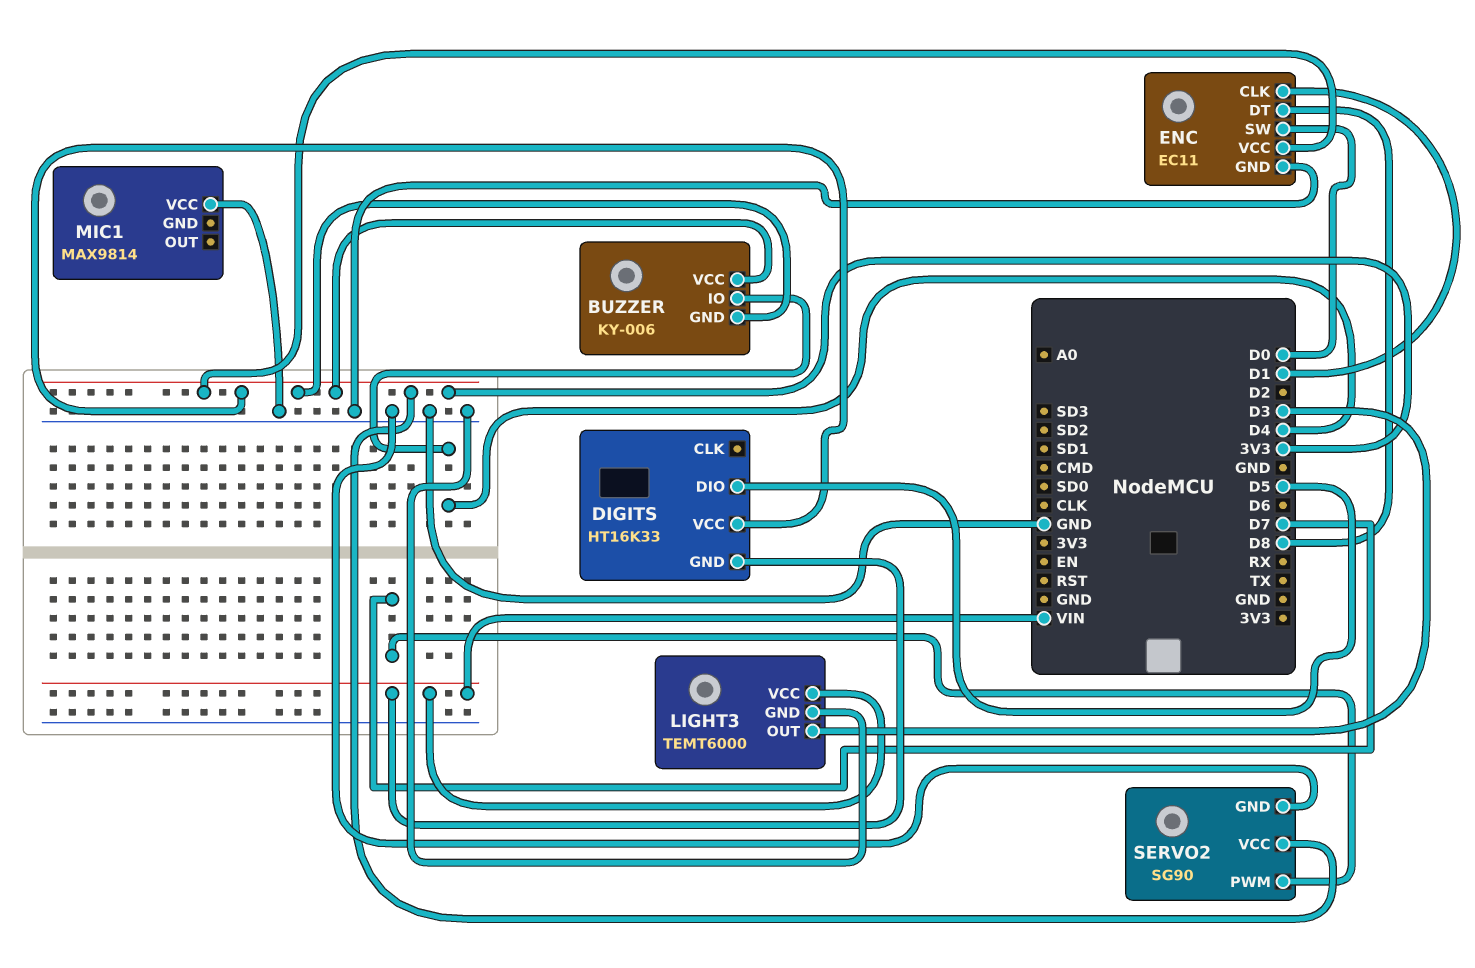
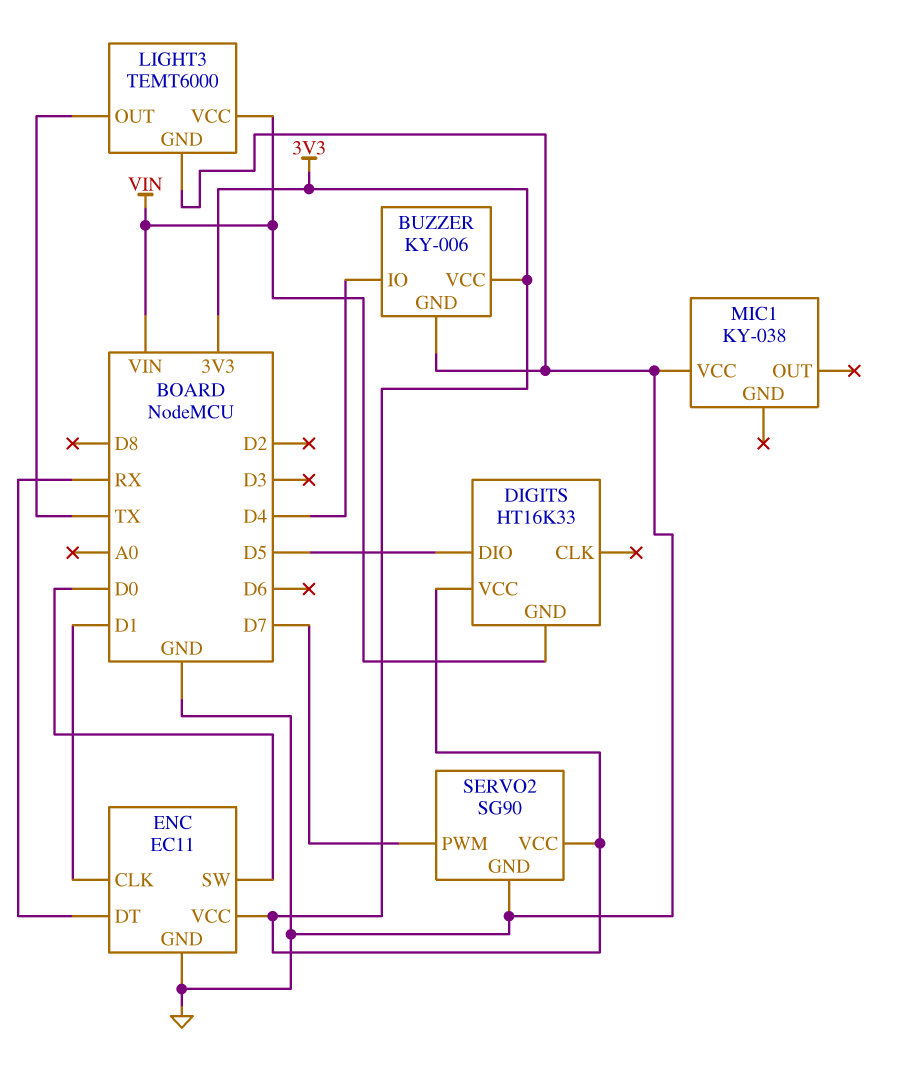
BUZZER pin GND: 3V3 -> GND
ENC pin DT: D8 -> RX
LIGHT3 pin OUT: D3 -> TX
MIC1: MAX9814 -> KY-038

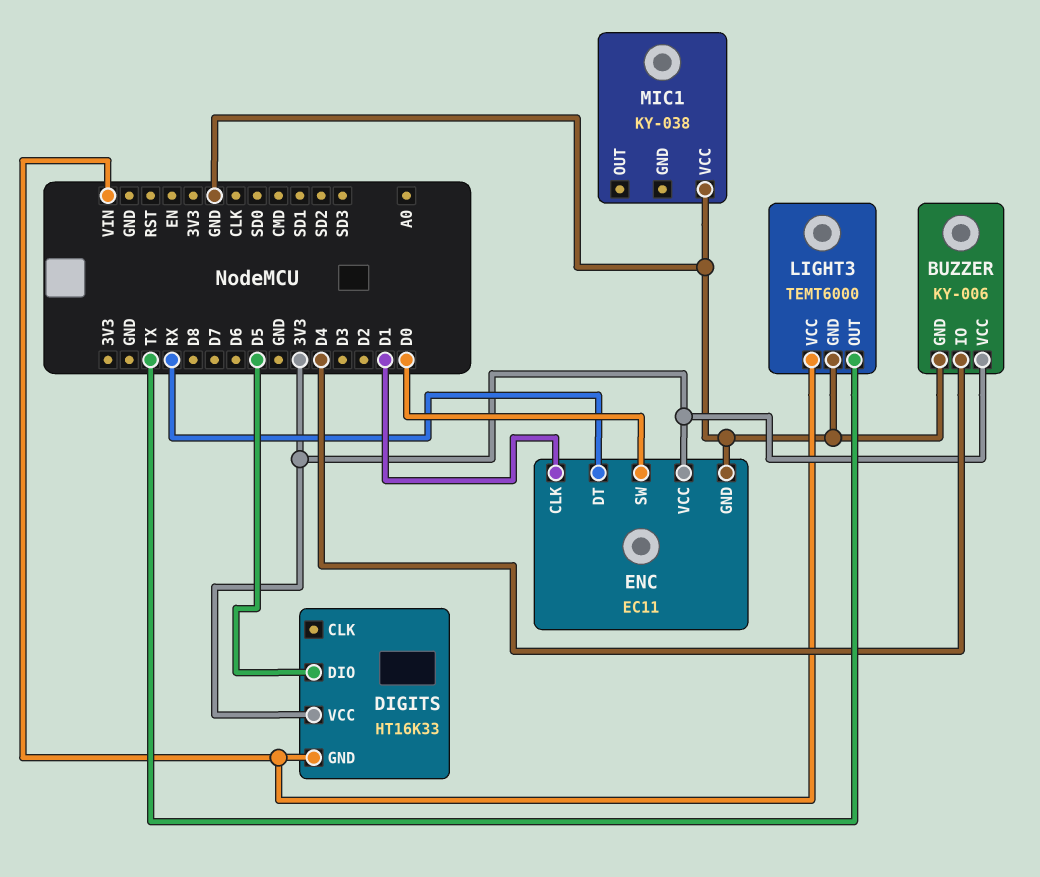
SERVO2: SG90 -> none
SERVO2 pin GND: GND -> none
SERVO2 pin PWM: D7 -> none
SERVO2 pin VCC: 3V3 -> none

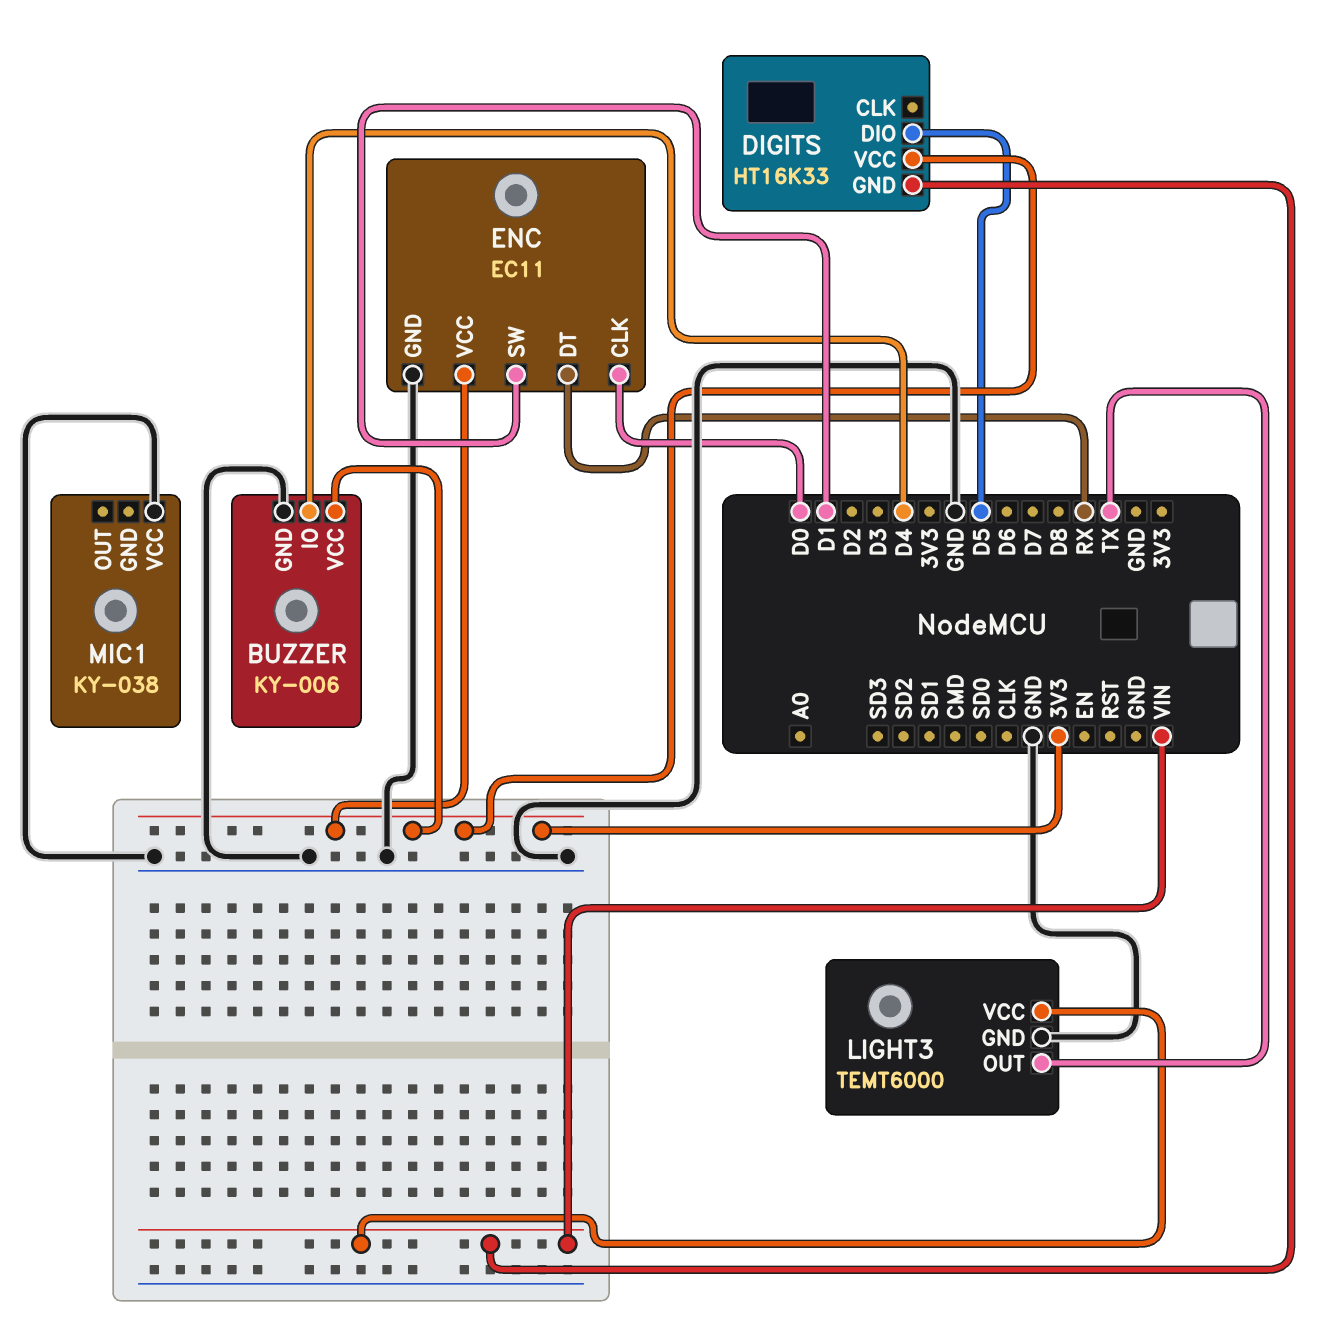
ENC pin CLK: D1 -> D0
ENC pin SW: D0 -> D1

